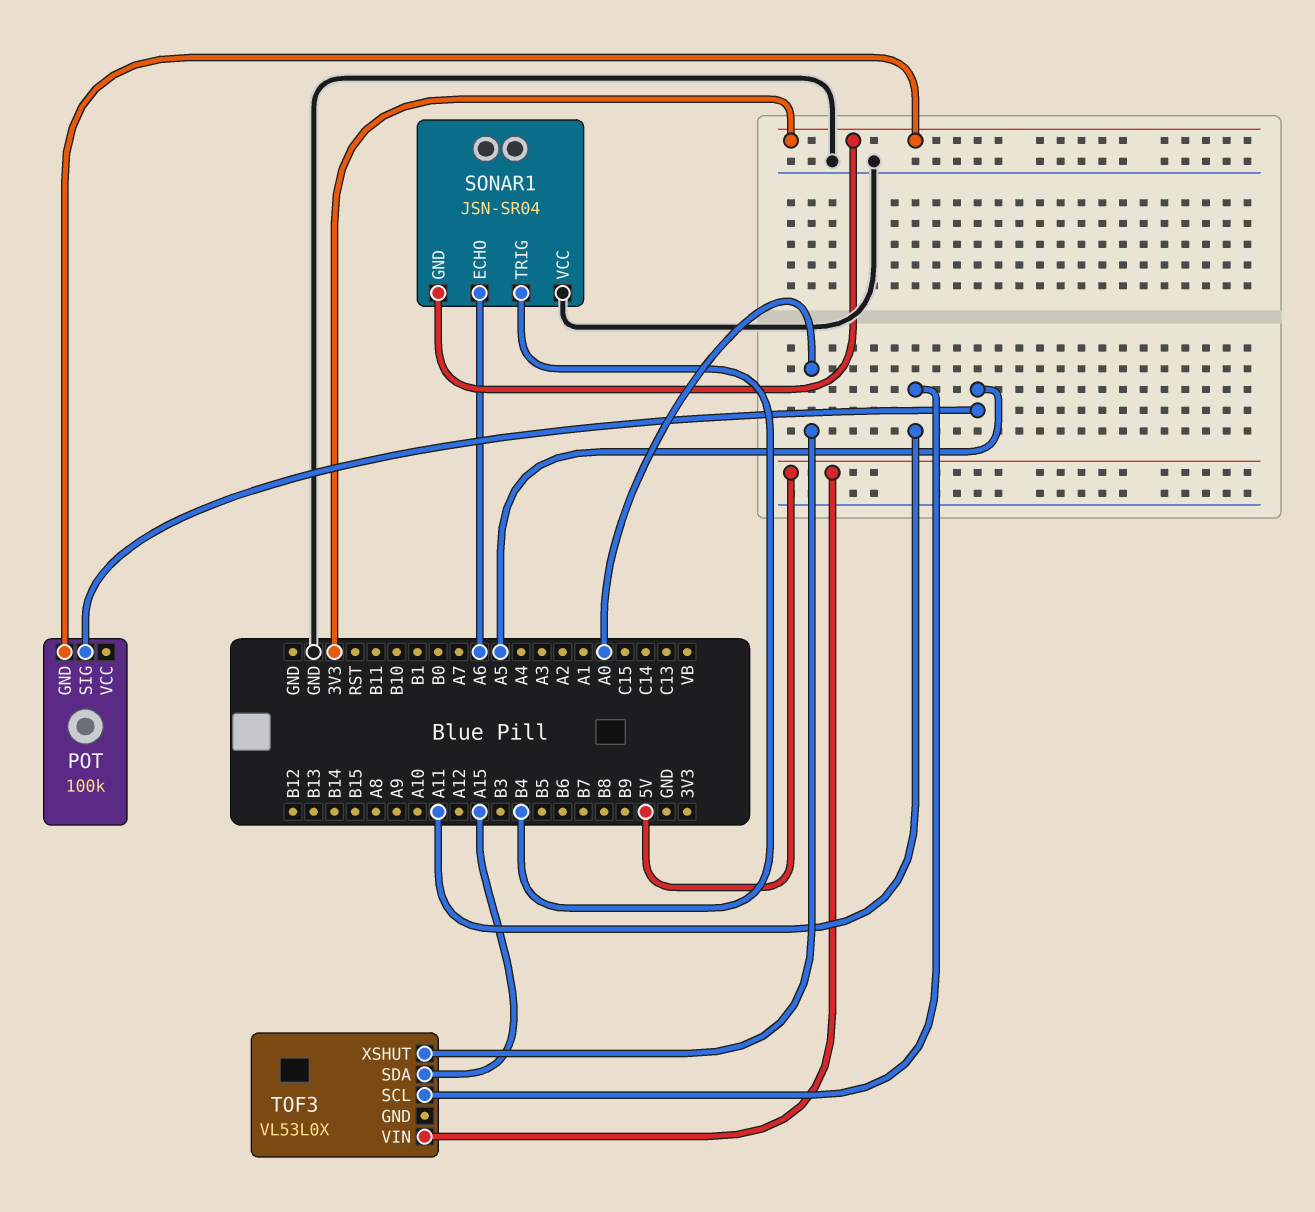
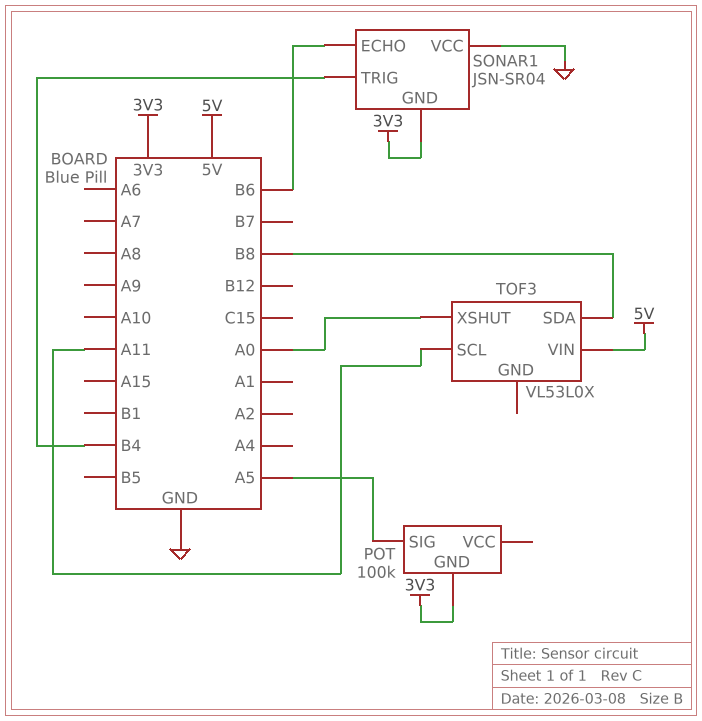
SONAR1 pin ECHO: A6 -> B6
TOF3 pin SDA: A15 -> B8

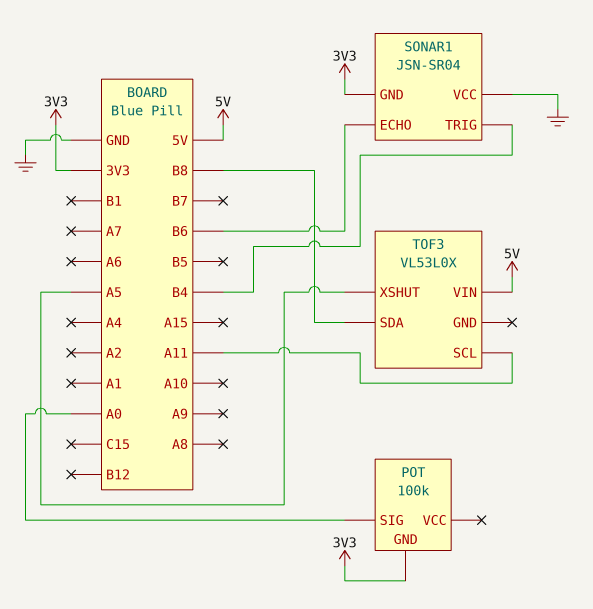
POT pin SIG: A5 -> A0
TOF3 pin XSHUT: A0 -> A5

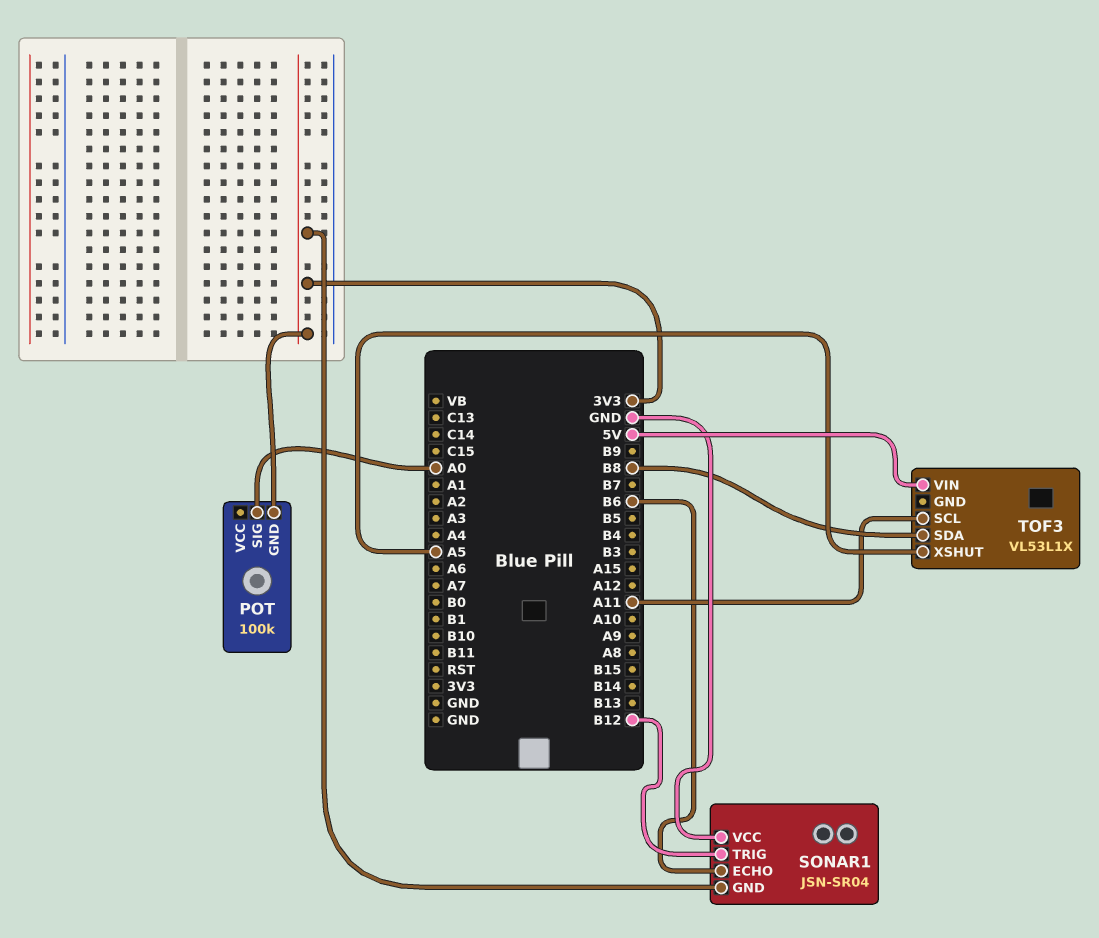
SONAR1 pin TRIG: B4 -> B12
TOF3: VL53L0X -> VL53L1X

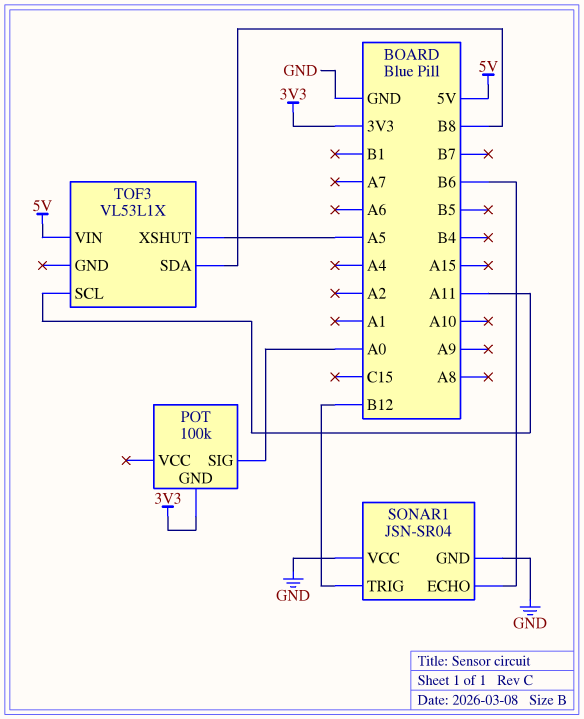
SONAR1 pin GND: 3V3 -> GND

